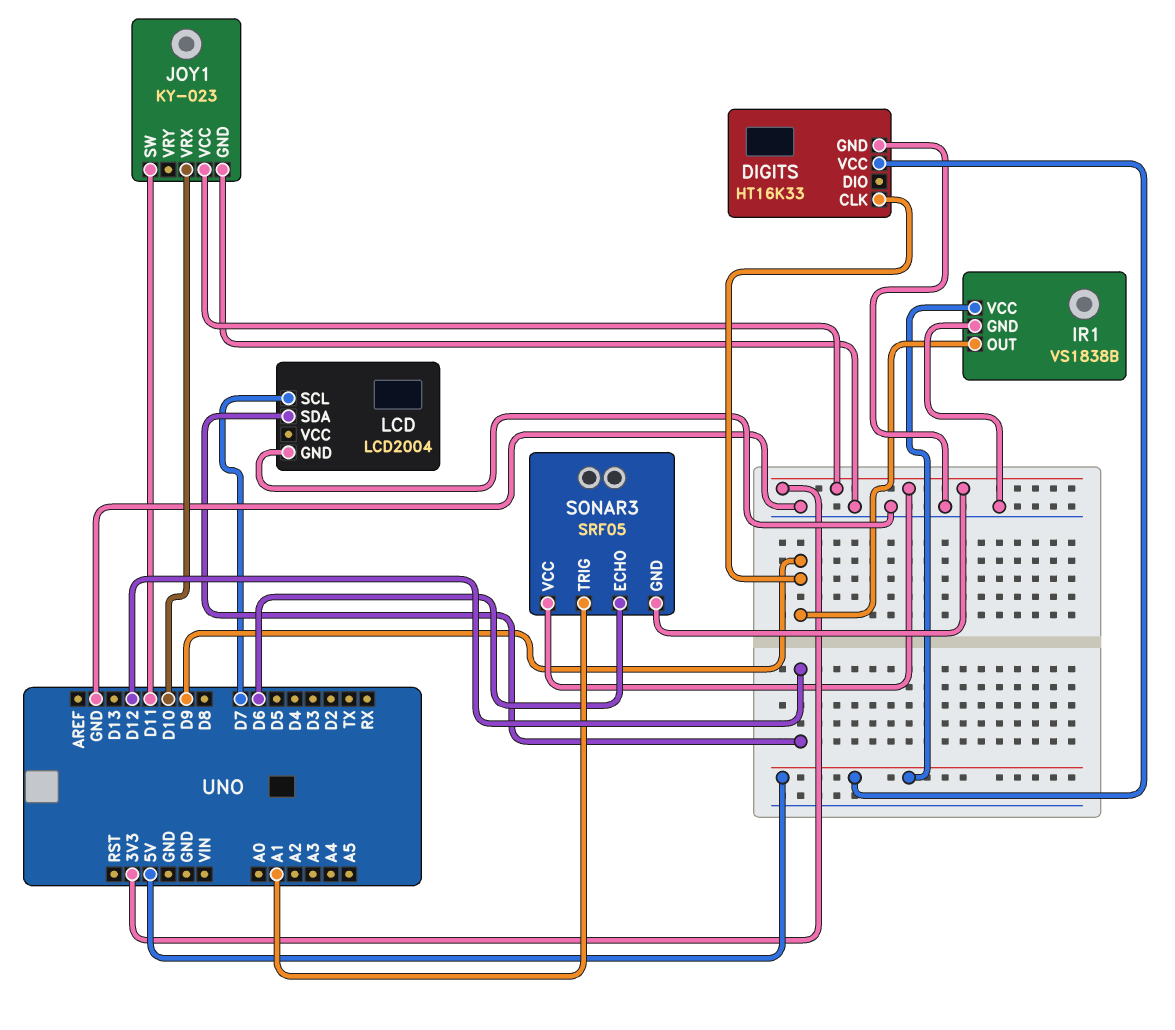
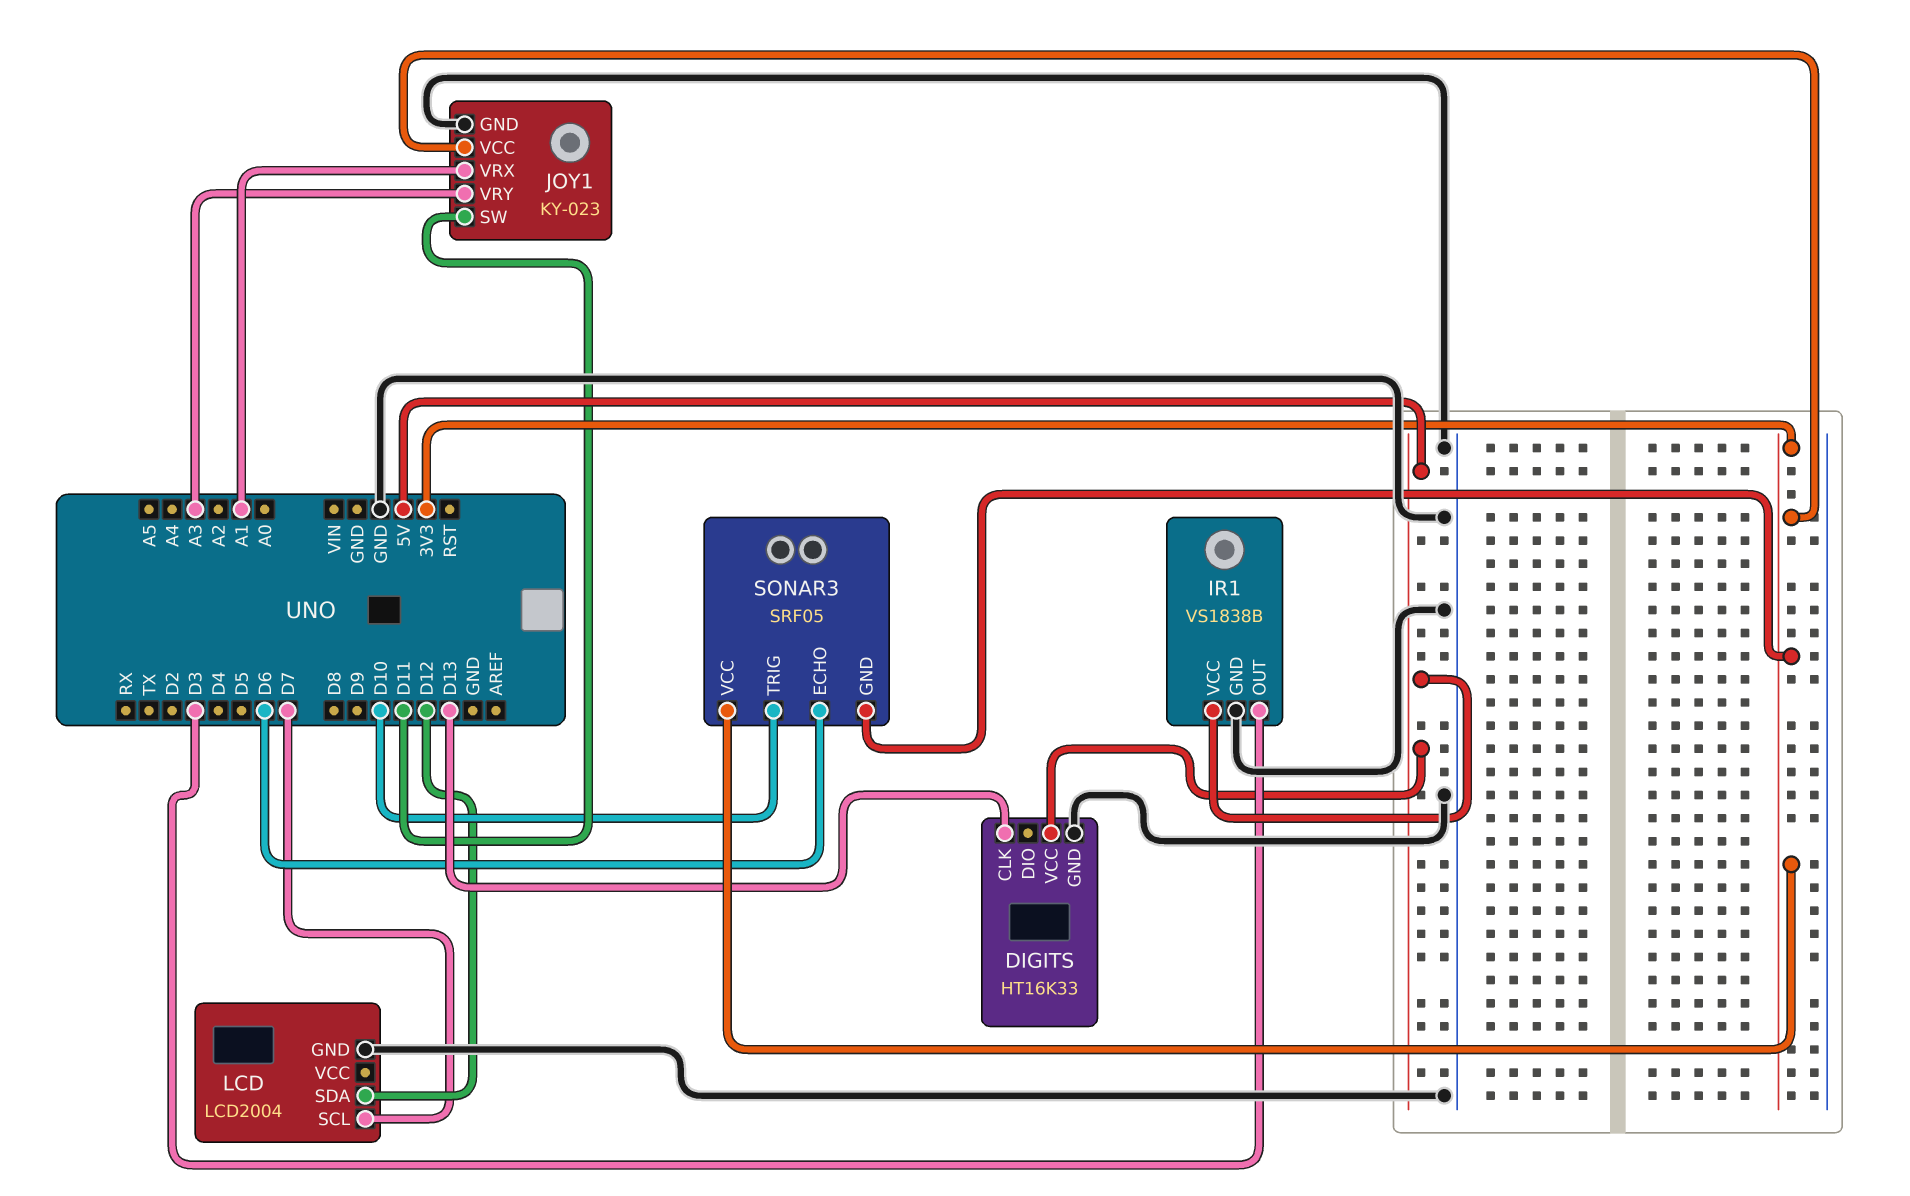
DIGITS pin CLK: D9 -> D13
IR1 pin OUT: D9 -> D3
JOY1 pin VRX: D10 -> A1
JOY1 pin VRY: none -> A3
SONAR3 pin TRIG: A1 -> D10

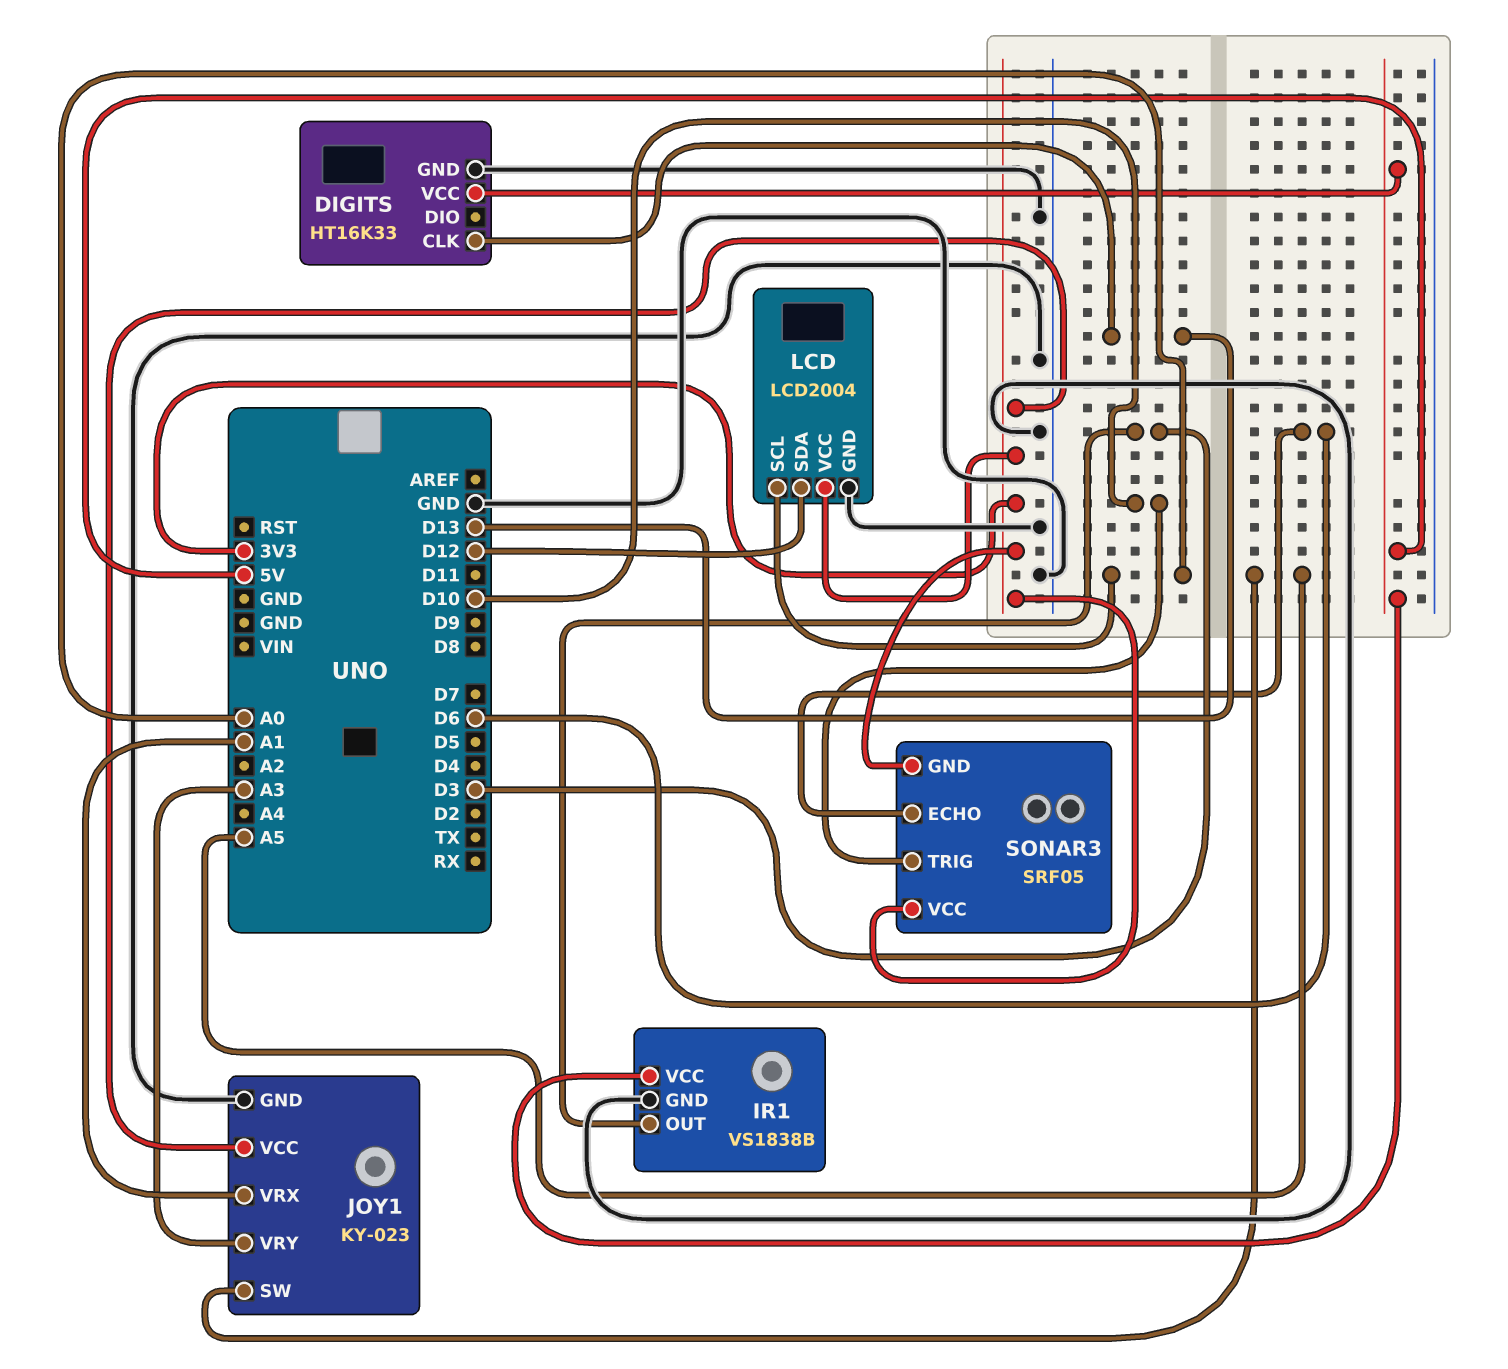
JOY1 pin SW: D11 -> A5
LCD pin SCL: D7 -> A0
LCD pin VCC: none -> 3V3

